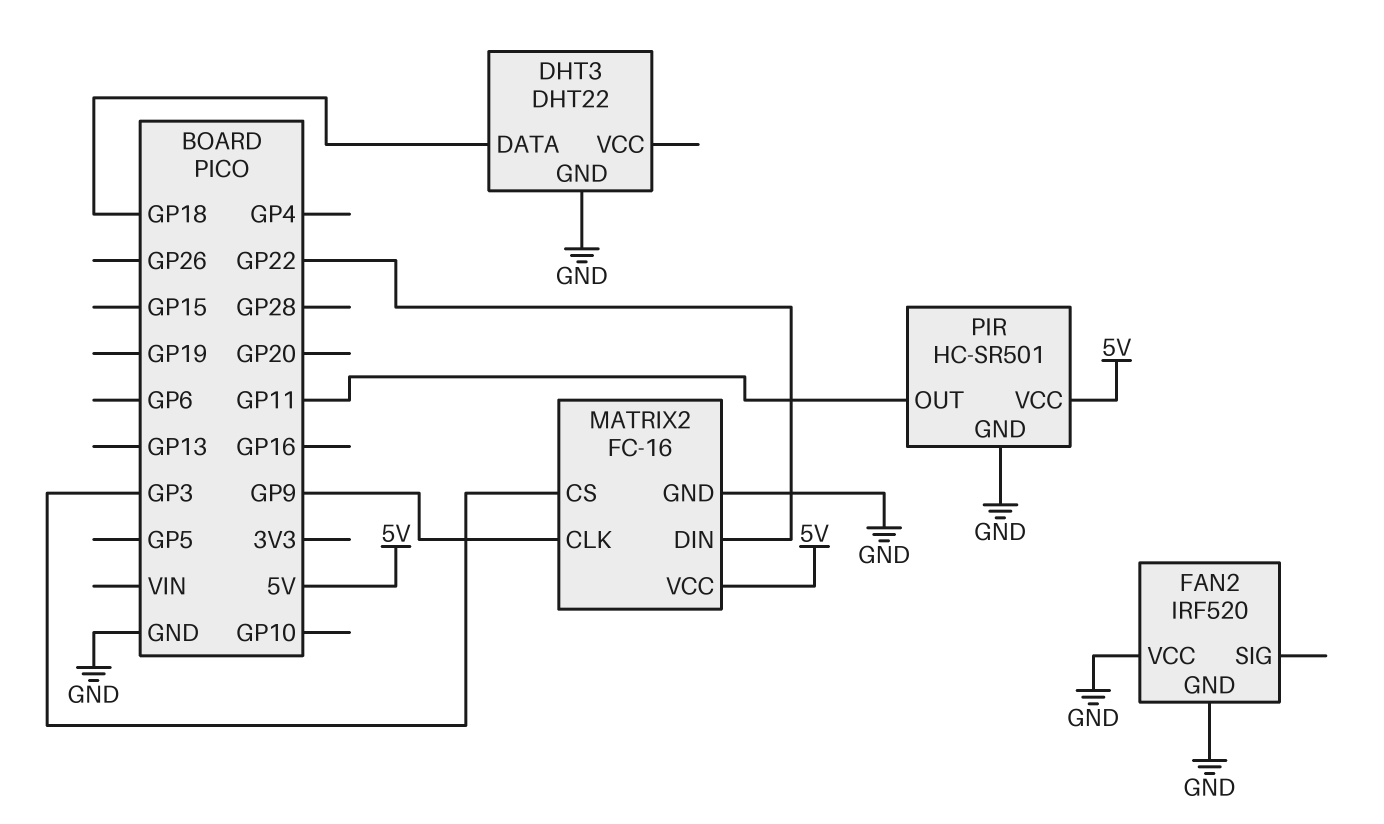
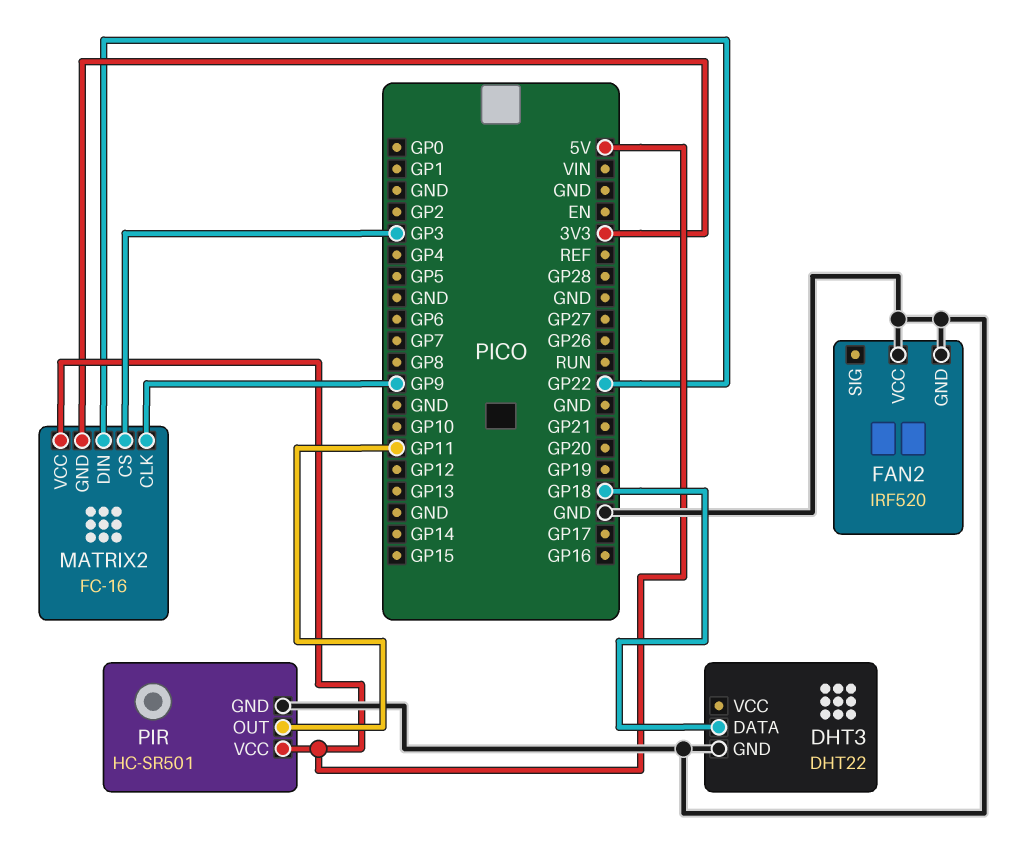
MATRIX2 pin GND: GND -> 3V3

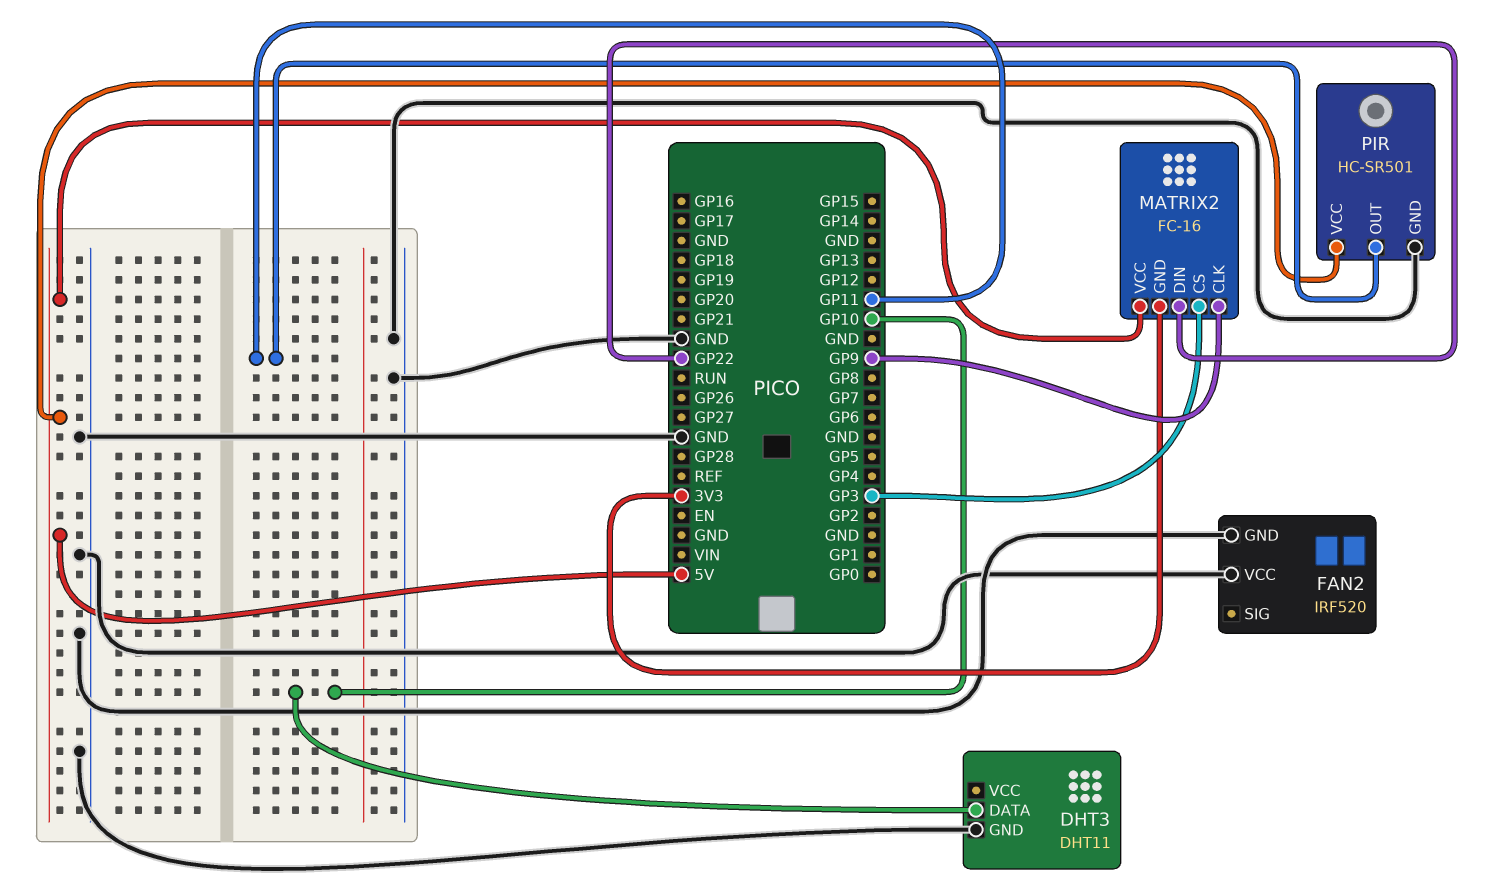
DHT3: DHT22 -> DHT11
DHT3 pin DATA: GP18 -> GP10

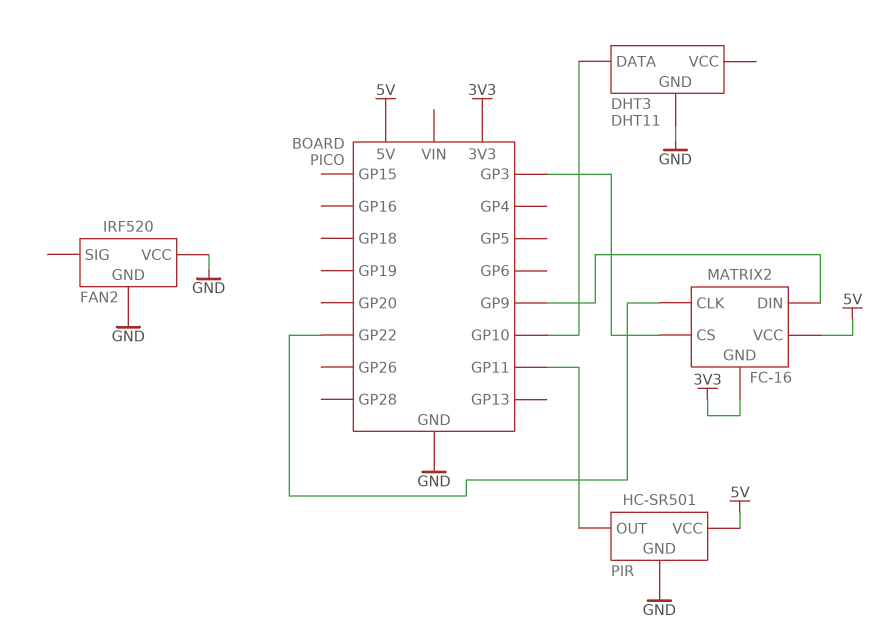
MATRIX2 pin CLK: GP9 -> GP22
MATRIX2 pin DIN: GP22 -> GP9

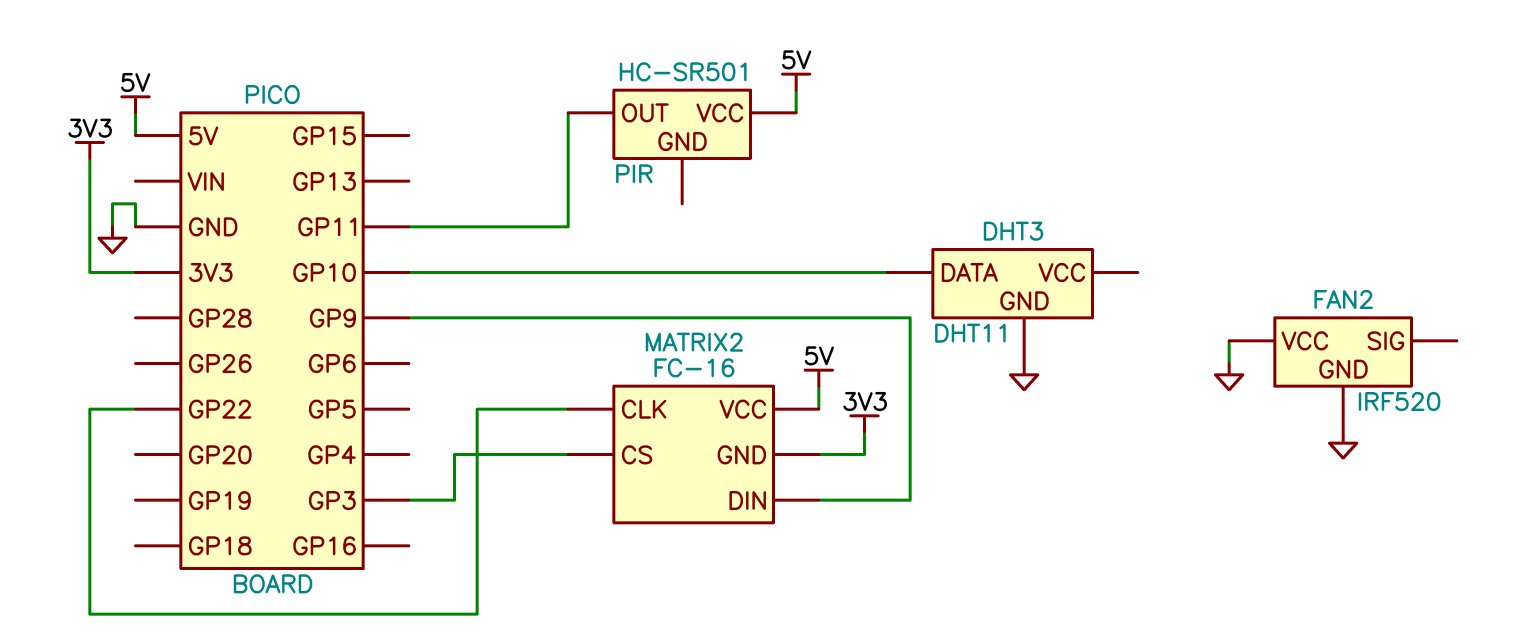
PIR pin GND: GND -> none

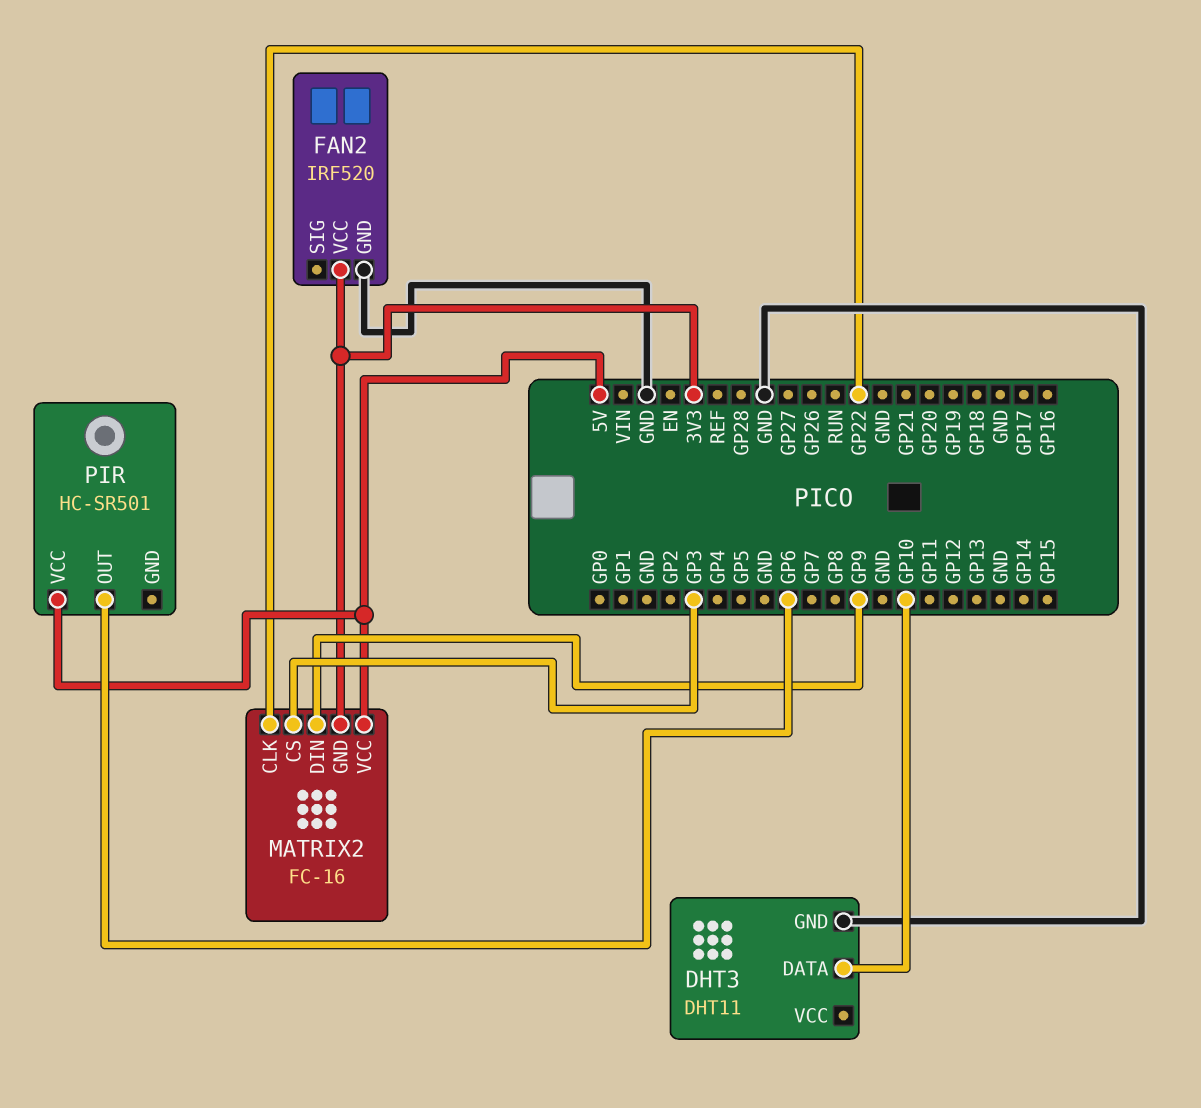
FAN2 pin VCC: GND -> 3V3
PIR pin OUT: GP11 -> GP6

